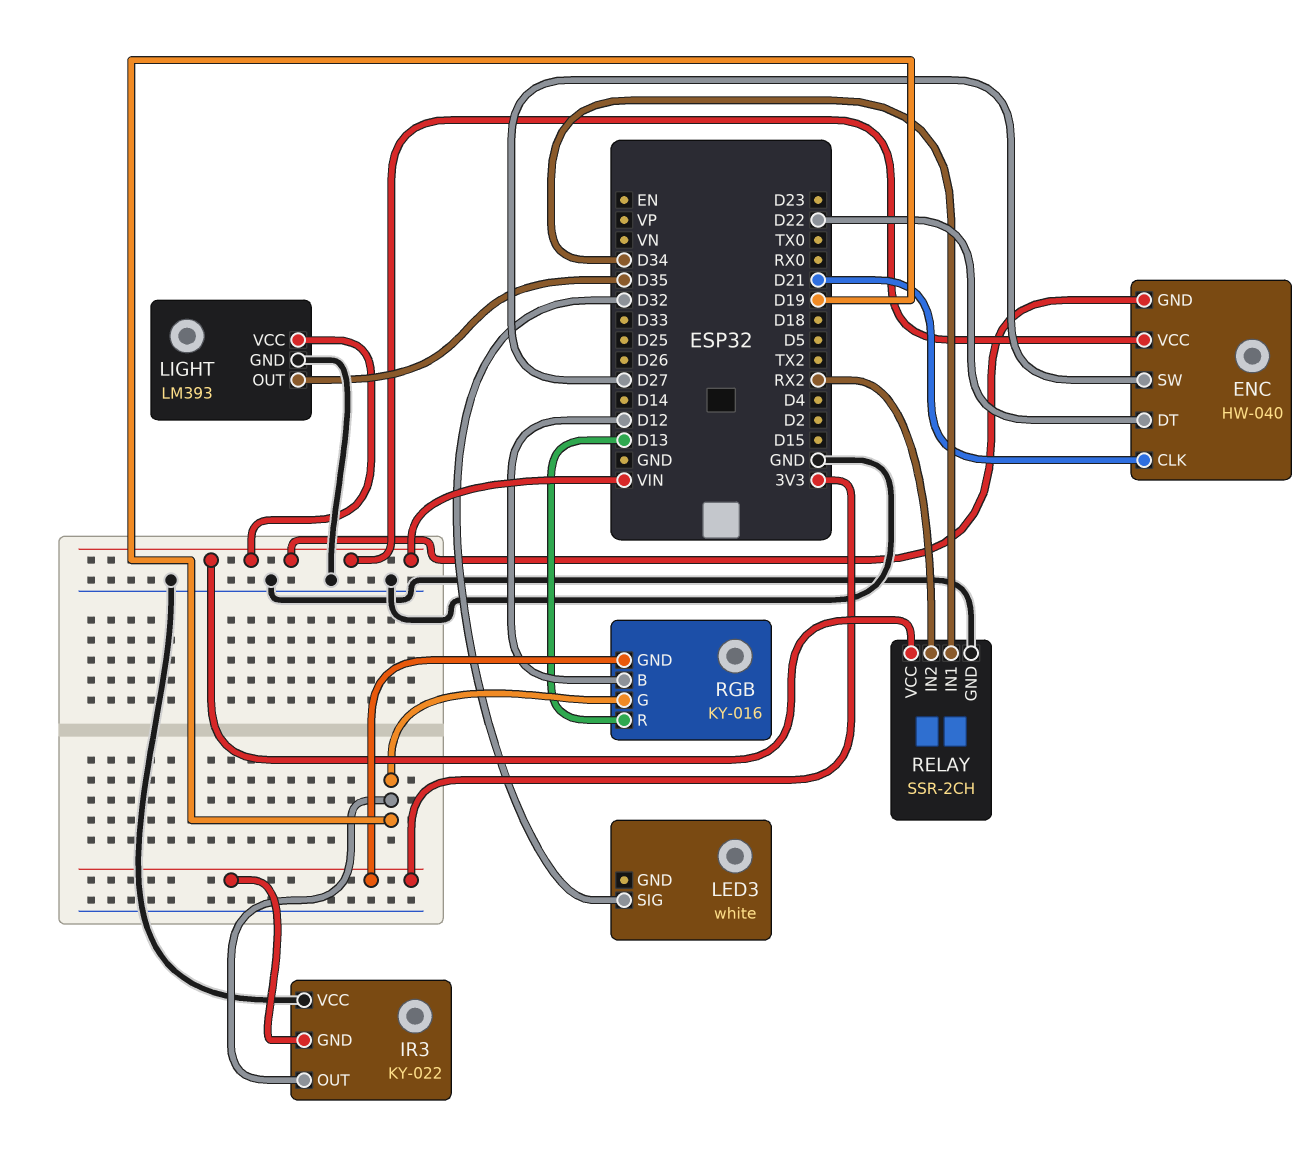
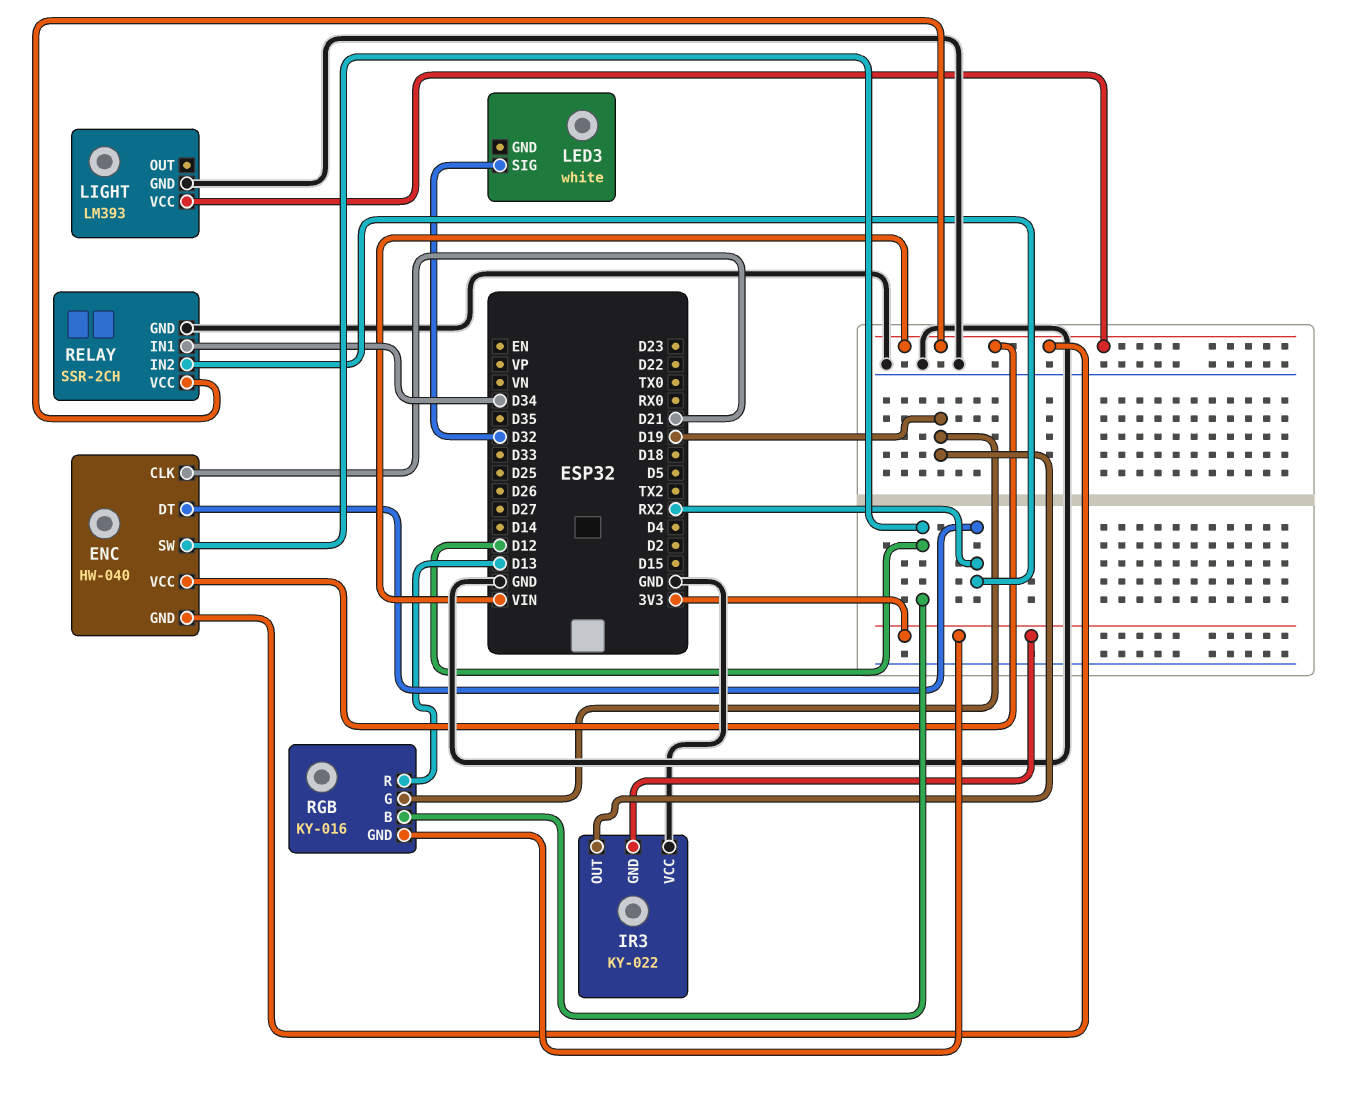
ENC pin DT: D22 -> RX2
ENC pin SW: D27 -> D12
LIGHT pin OUT: D35 -> none

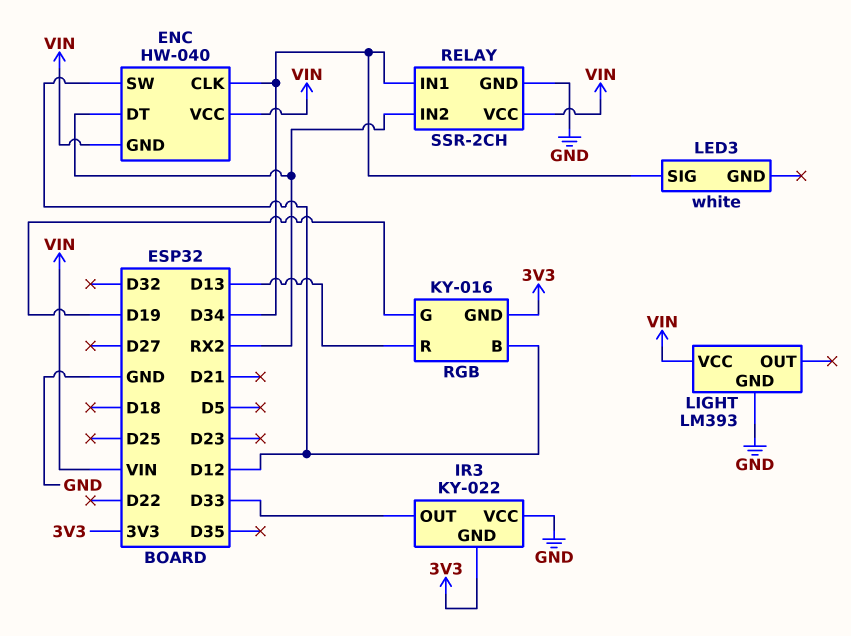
ENC pin CLK: D21 -> D34
IR3 pin OUT: D19 -> D33
LED3 pin SIG: D32 -> D34

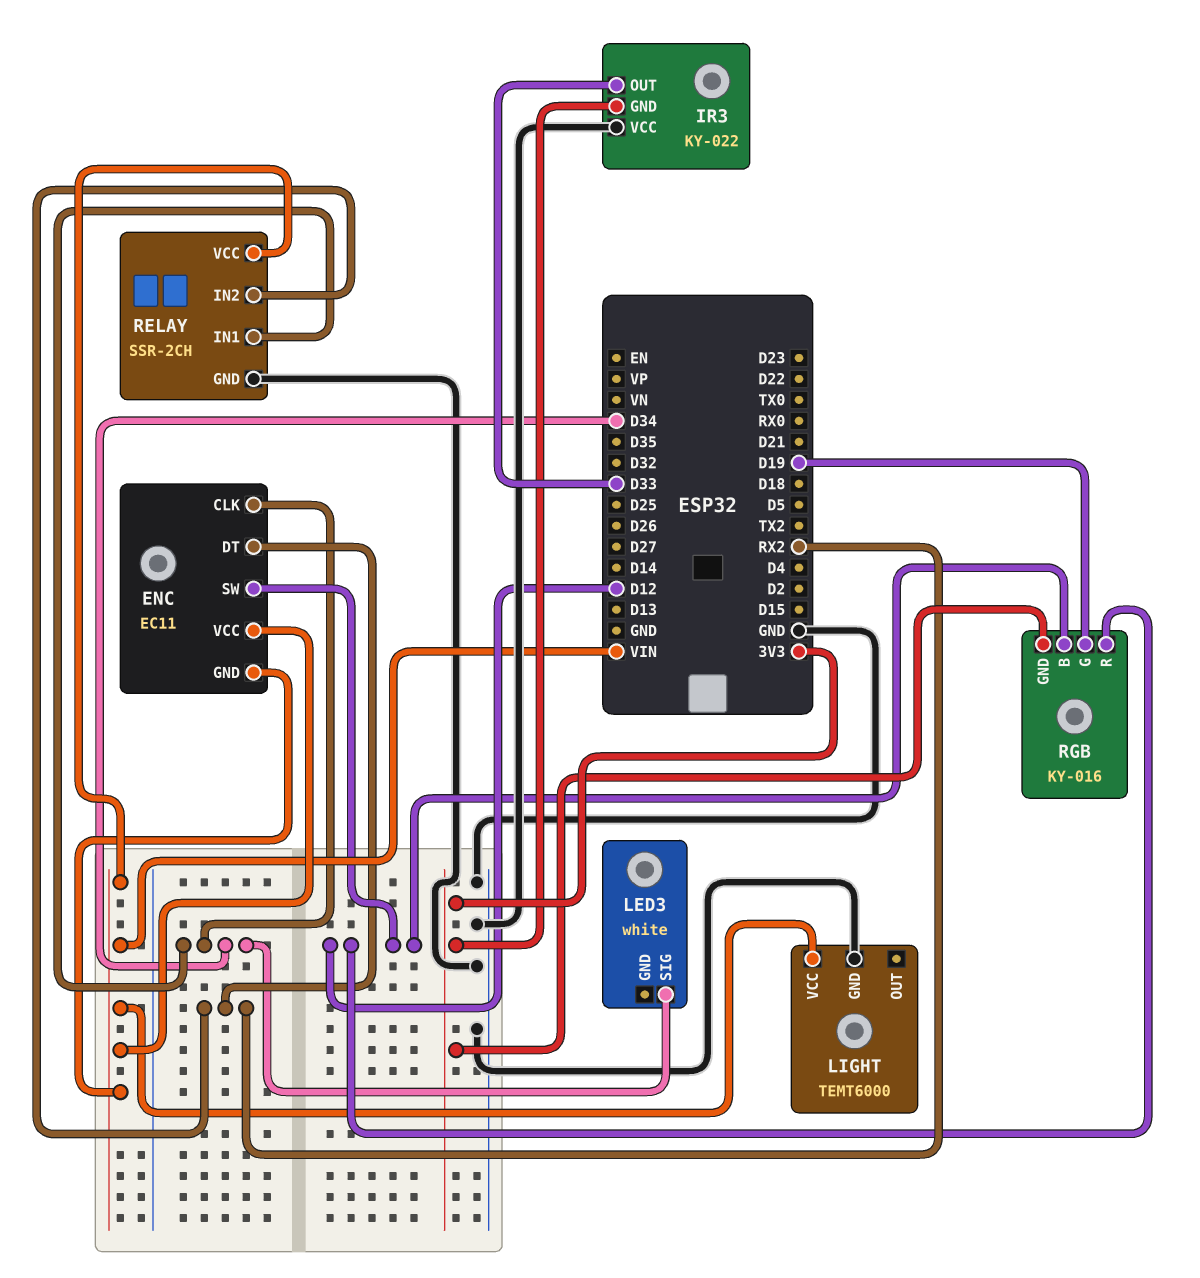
ENC: HW-040 -> EC11
LIGHT: LM393 -> TEMT6000
RGB pin R: D13 -> D12

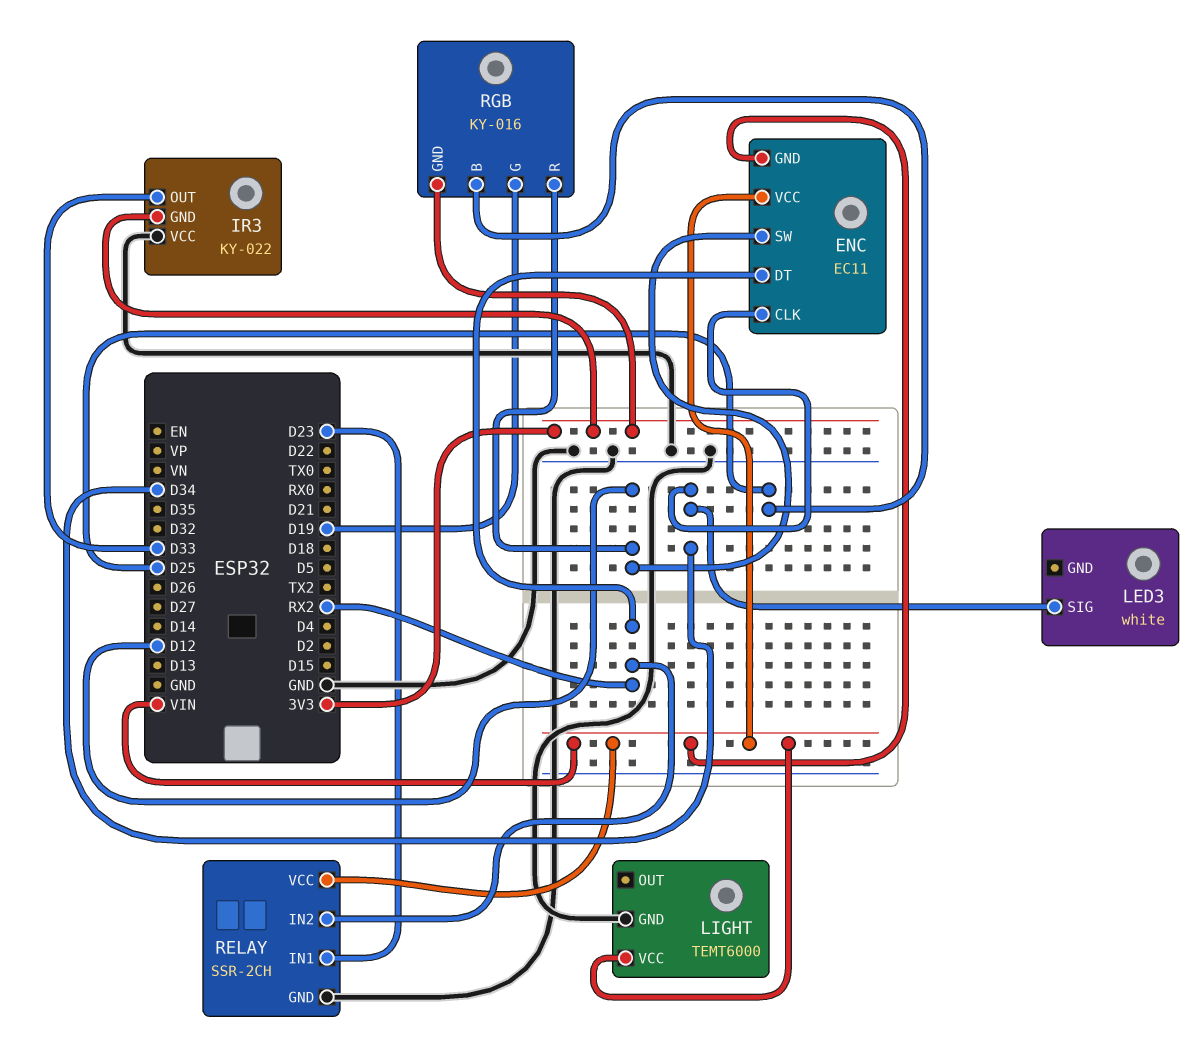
RELAY pin IN1: D34 -> D23
RGB pin B: D12 -> D25

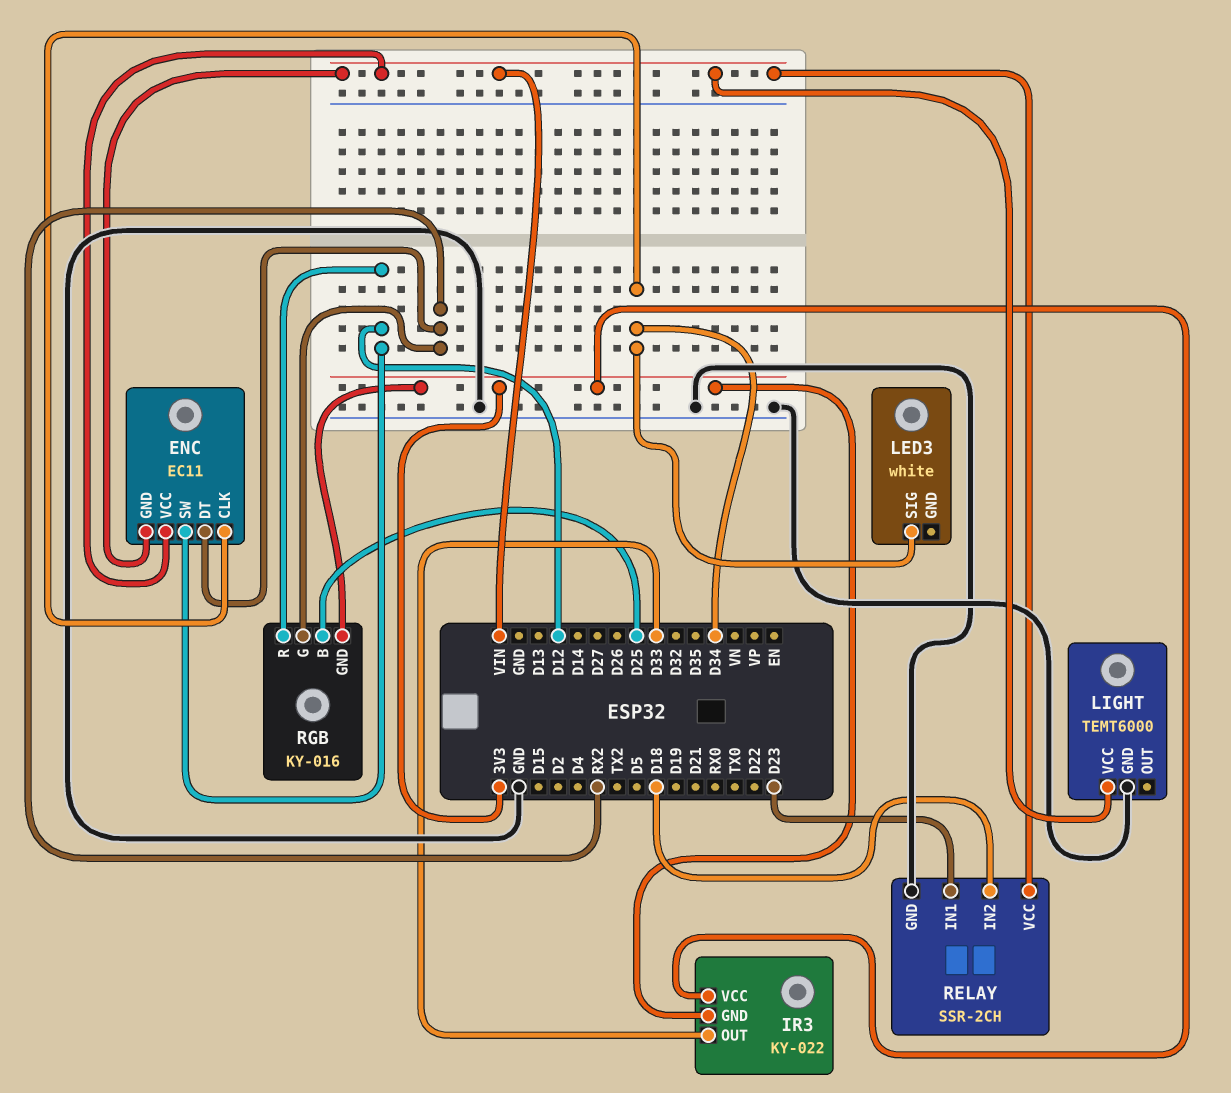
IR3 pin VCC: GND -> 3V3
RELAY pin IN2: RX2 -> D18
RGB pin G: D19 -> RX2

